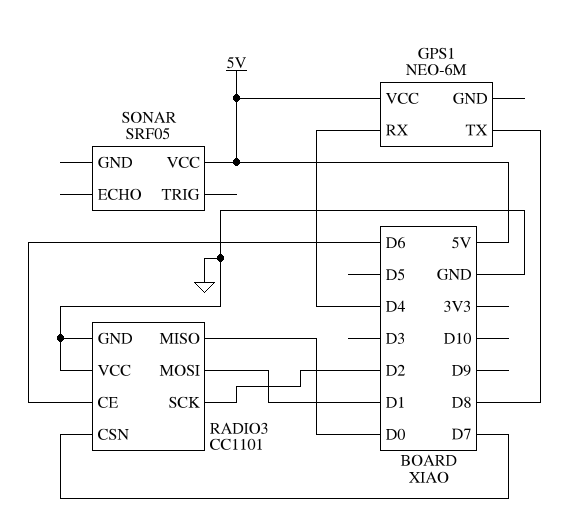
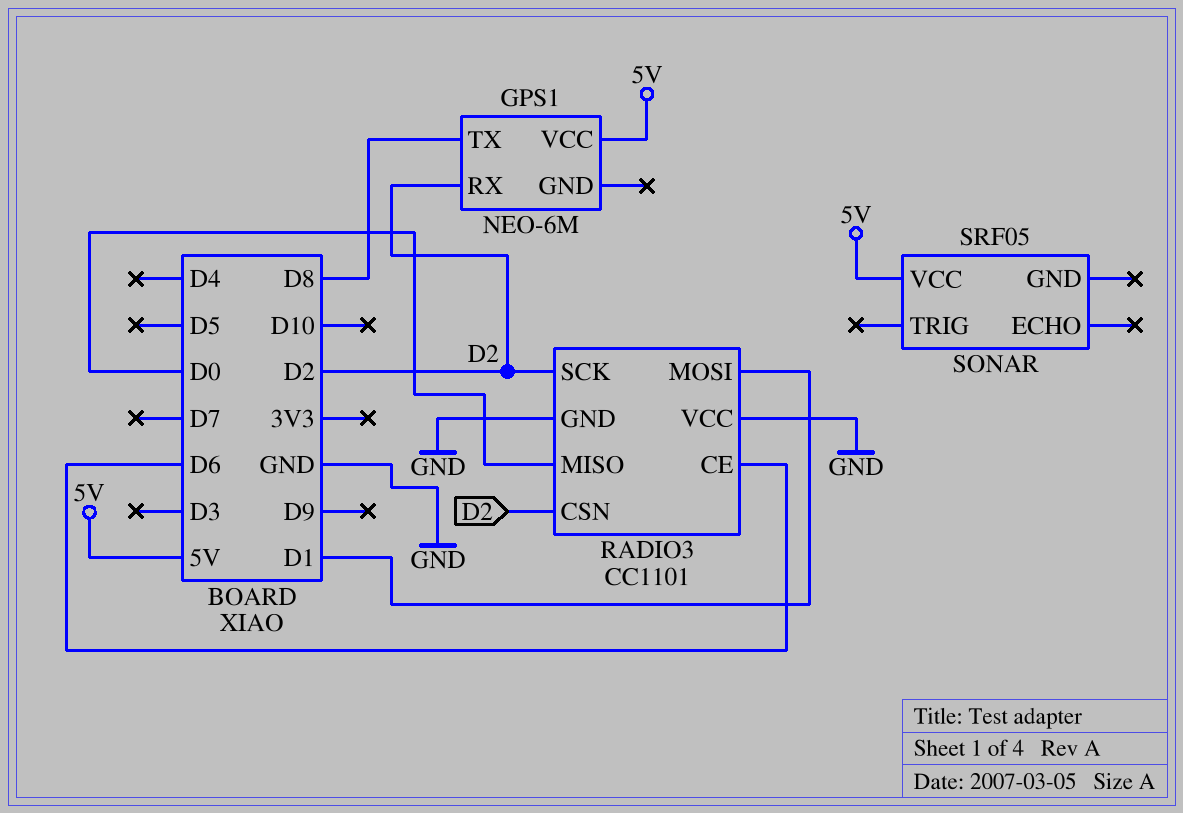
GPS1 pin RX: D4 -> D2
RADIO3 pin CSN: D7 -> D2

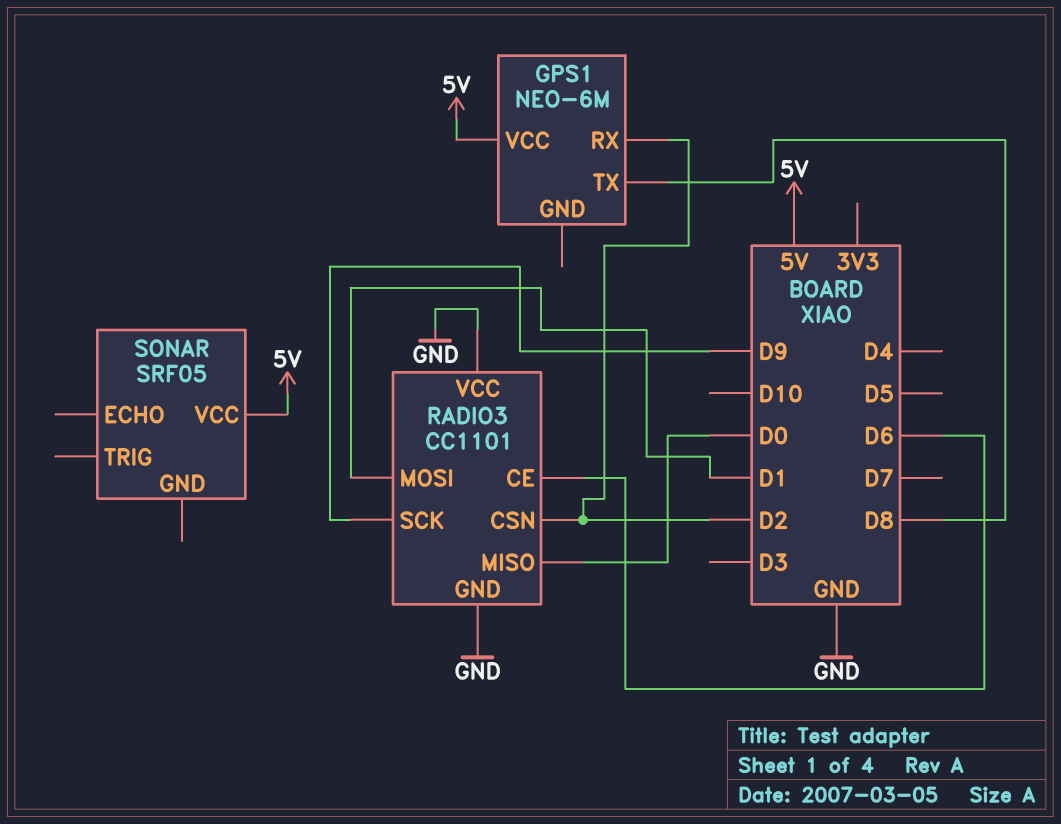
RADIO3 pin SCK: D2 -> D9

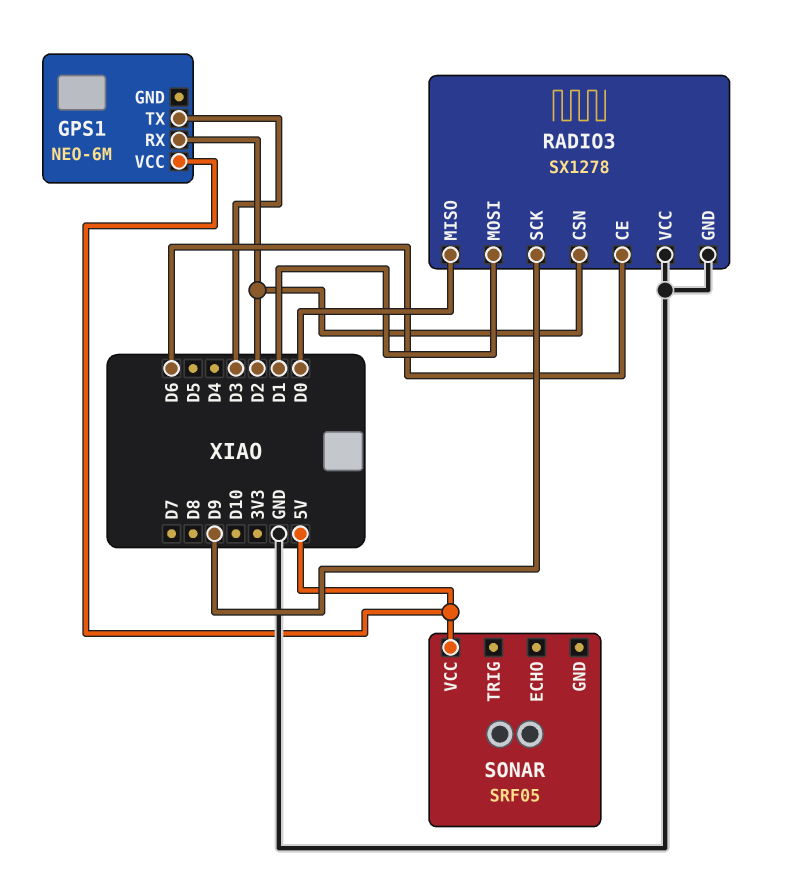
GPS1 pin TX: D8 -> D3
RADIO3: CC1101 -> SX1278

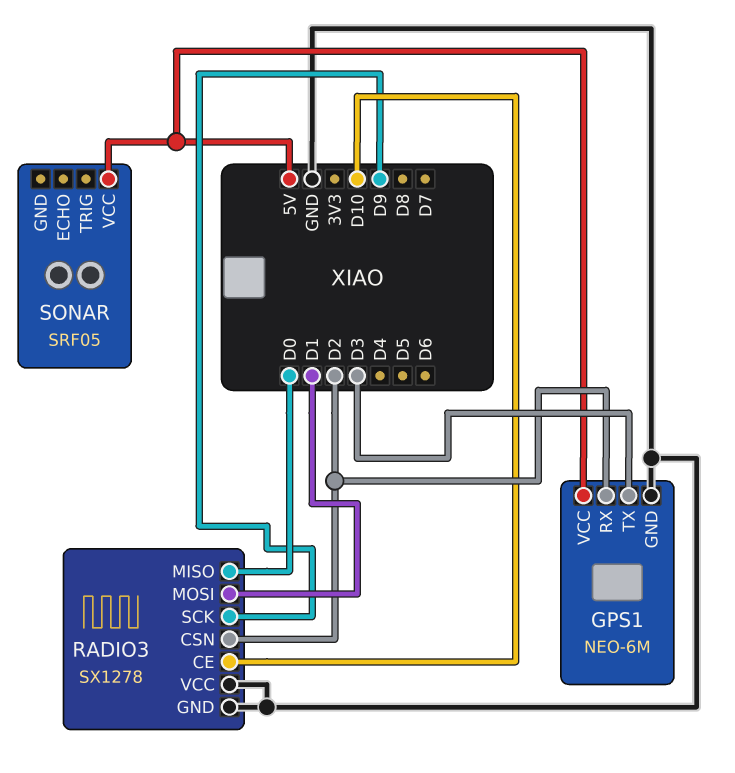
GPS1 pin GND: none -> GND
RADIO3 pin CE: D6 -> D10

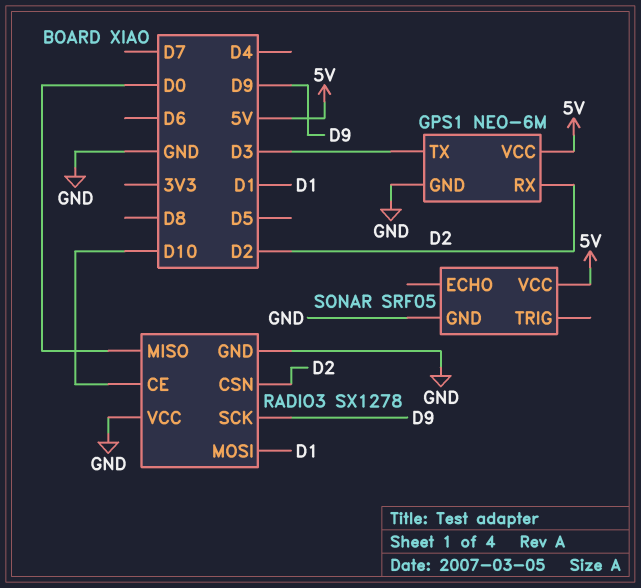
SONAR pin GND: none -> GND

